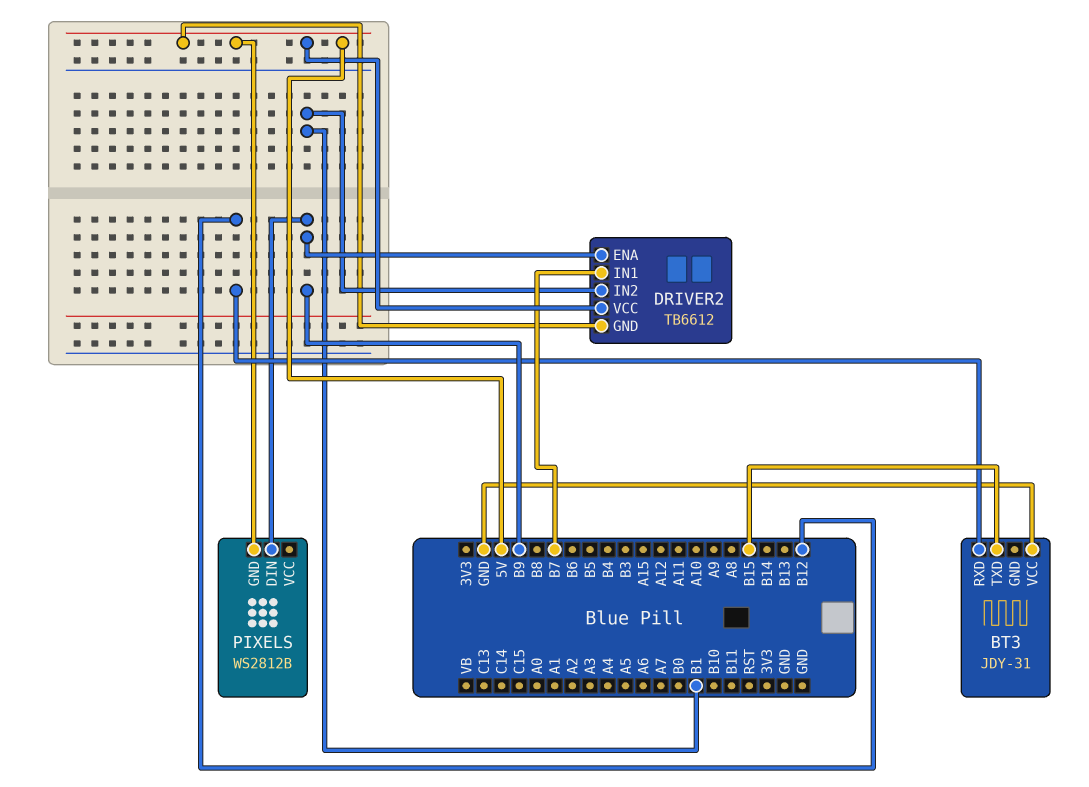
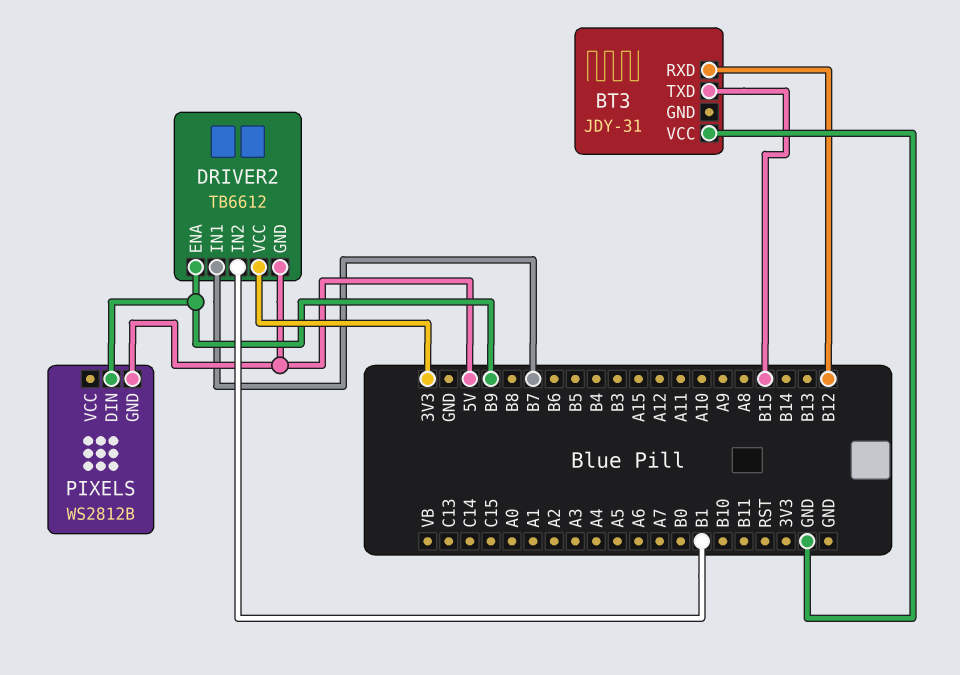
DRIVER2 pin VCC: 5V -> 3V3

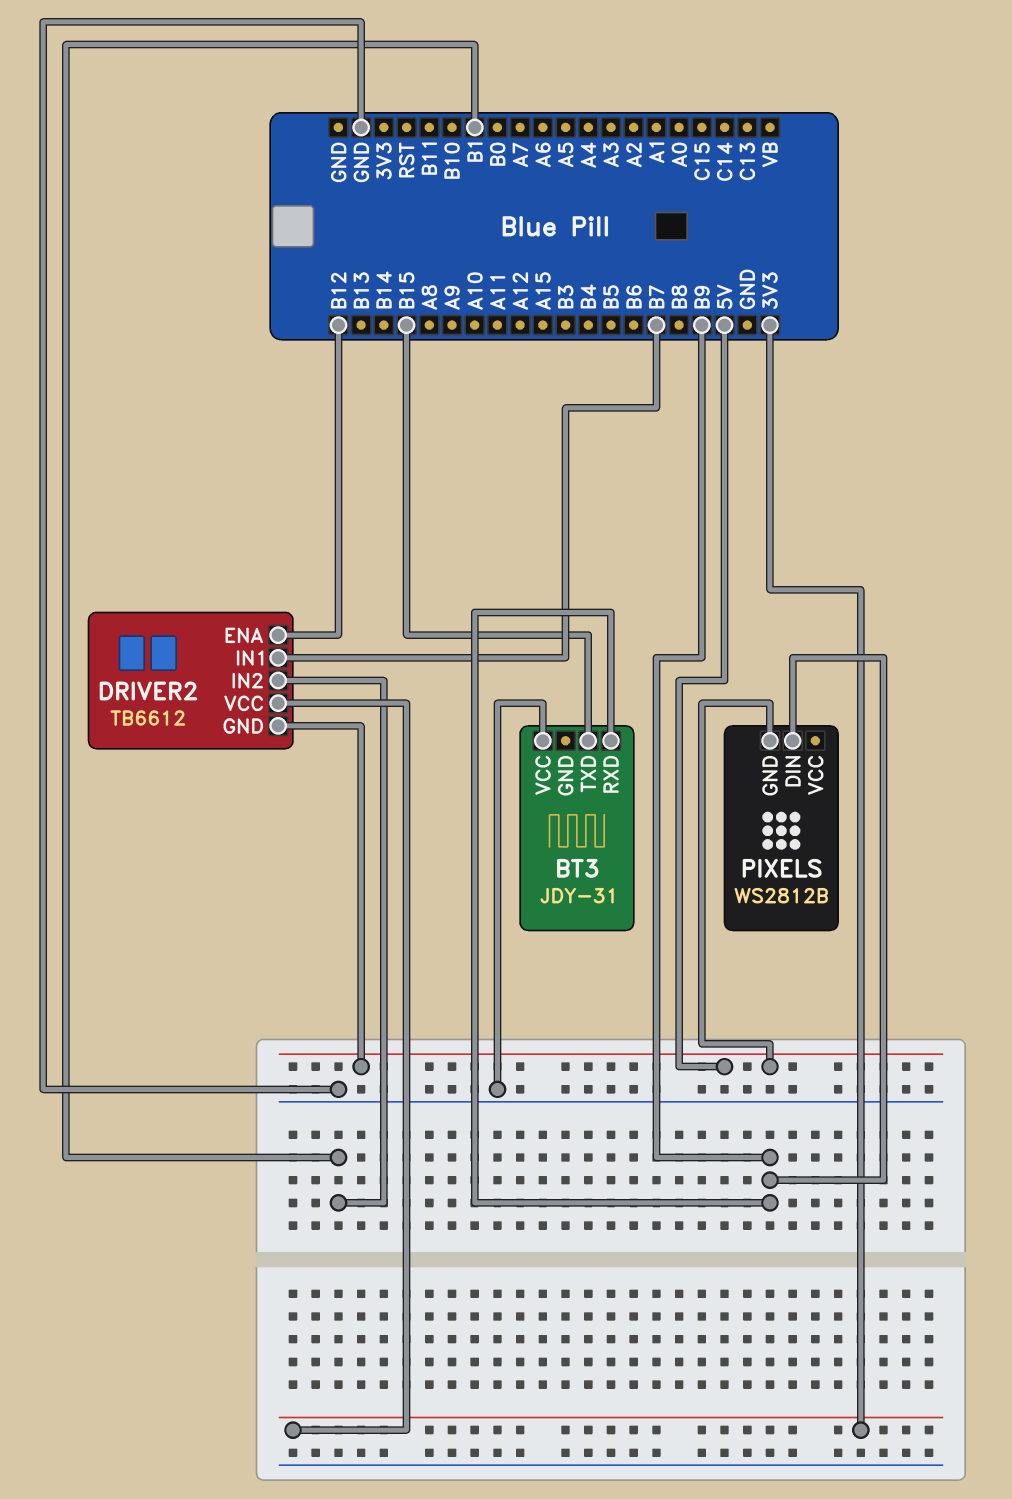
BT3 pin RXD: B12 -> B9
DRIVER2 pin ENA: B9 -> B12

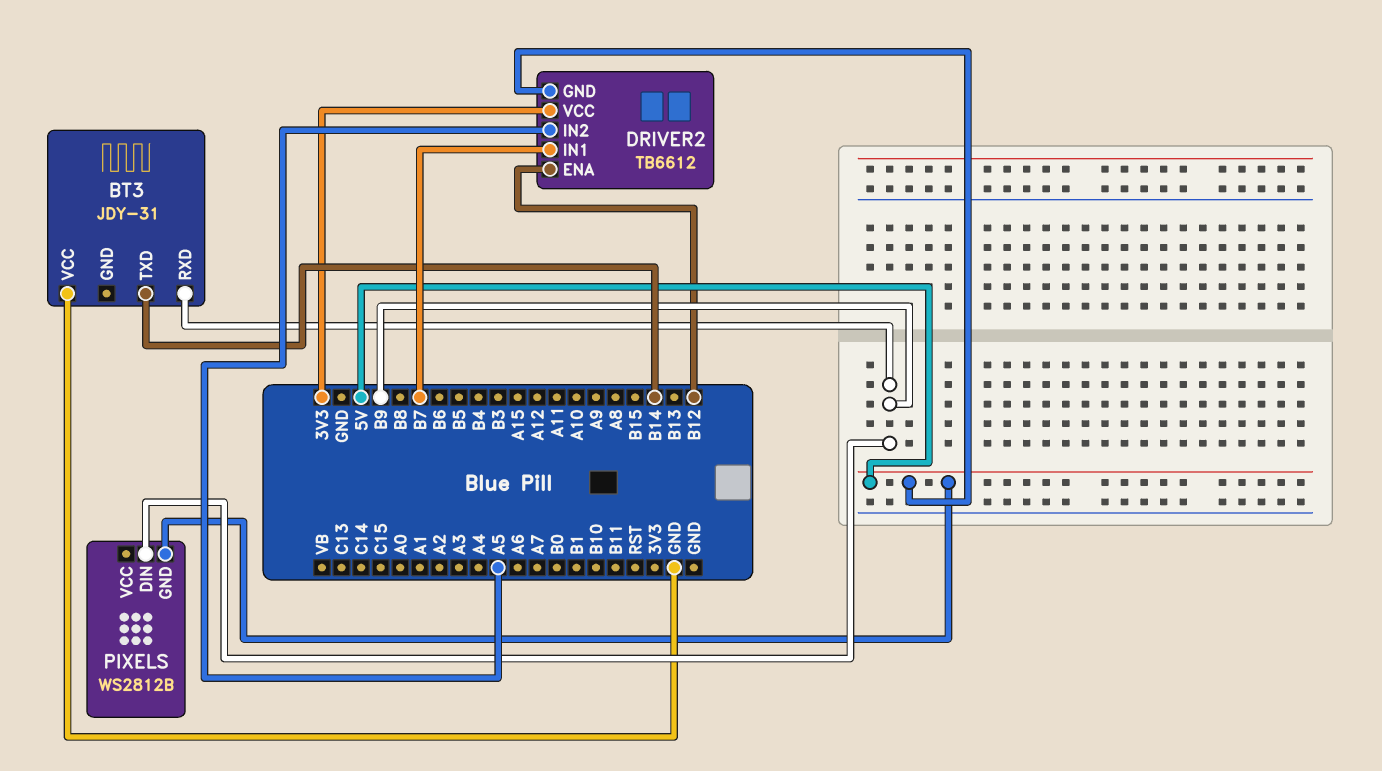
BT3 pin TXD: B15 -> B14
DRIVER2 pin IN2: B1 -> A5

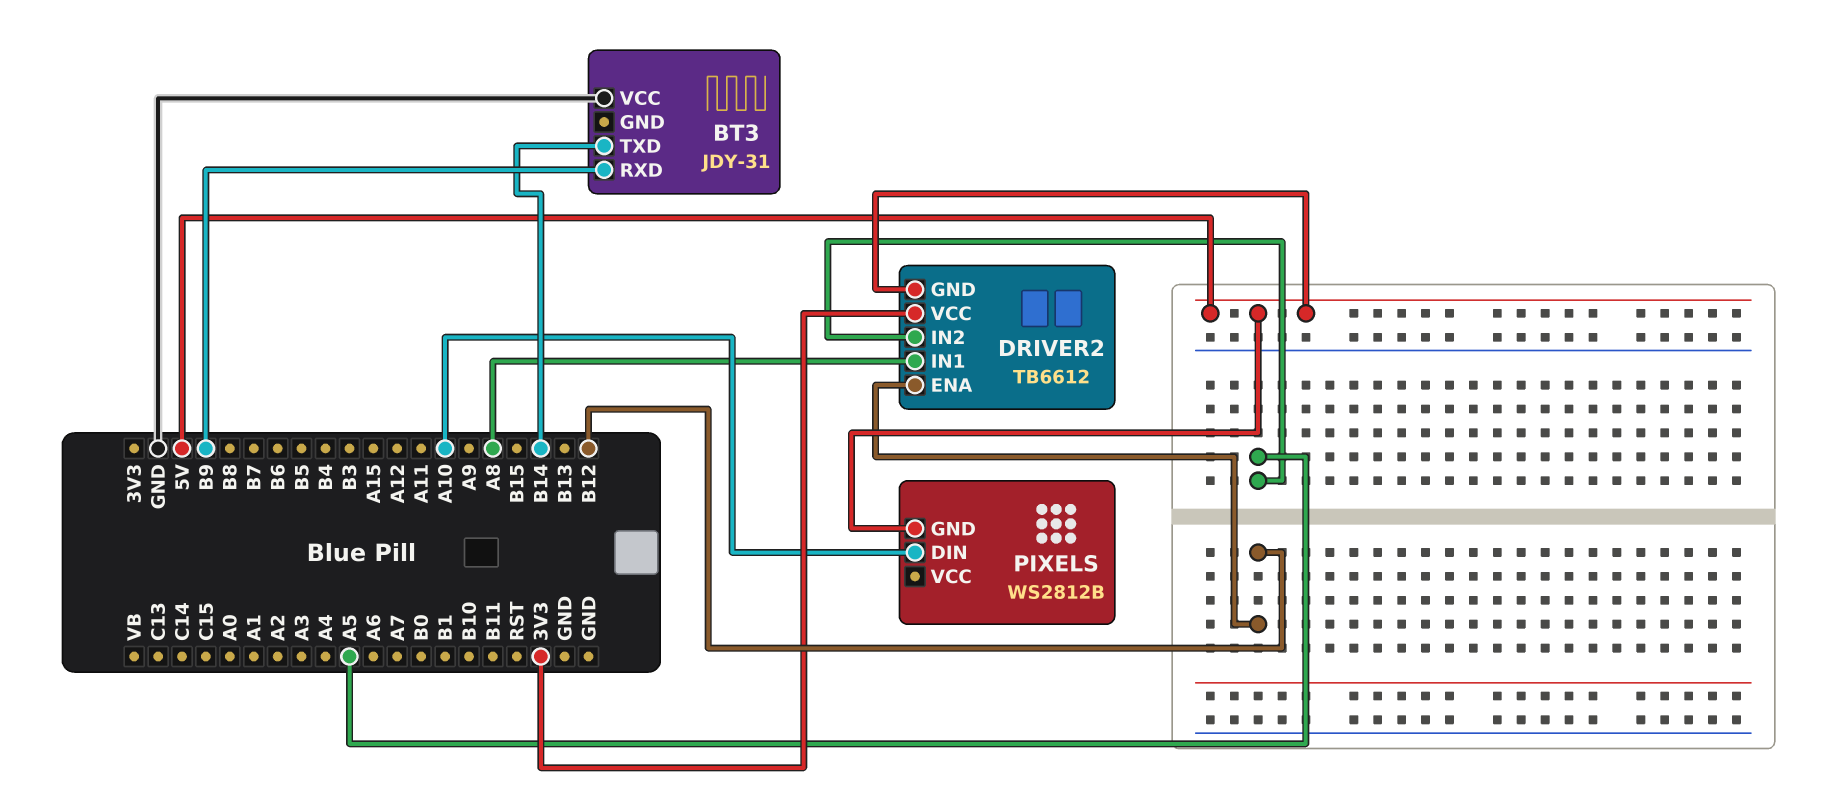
DRIVER2 pin IN1: B7 -> A8
PIXELS pin DIN: B9 -> A10

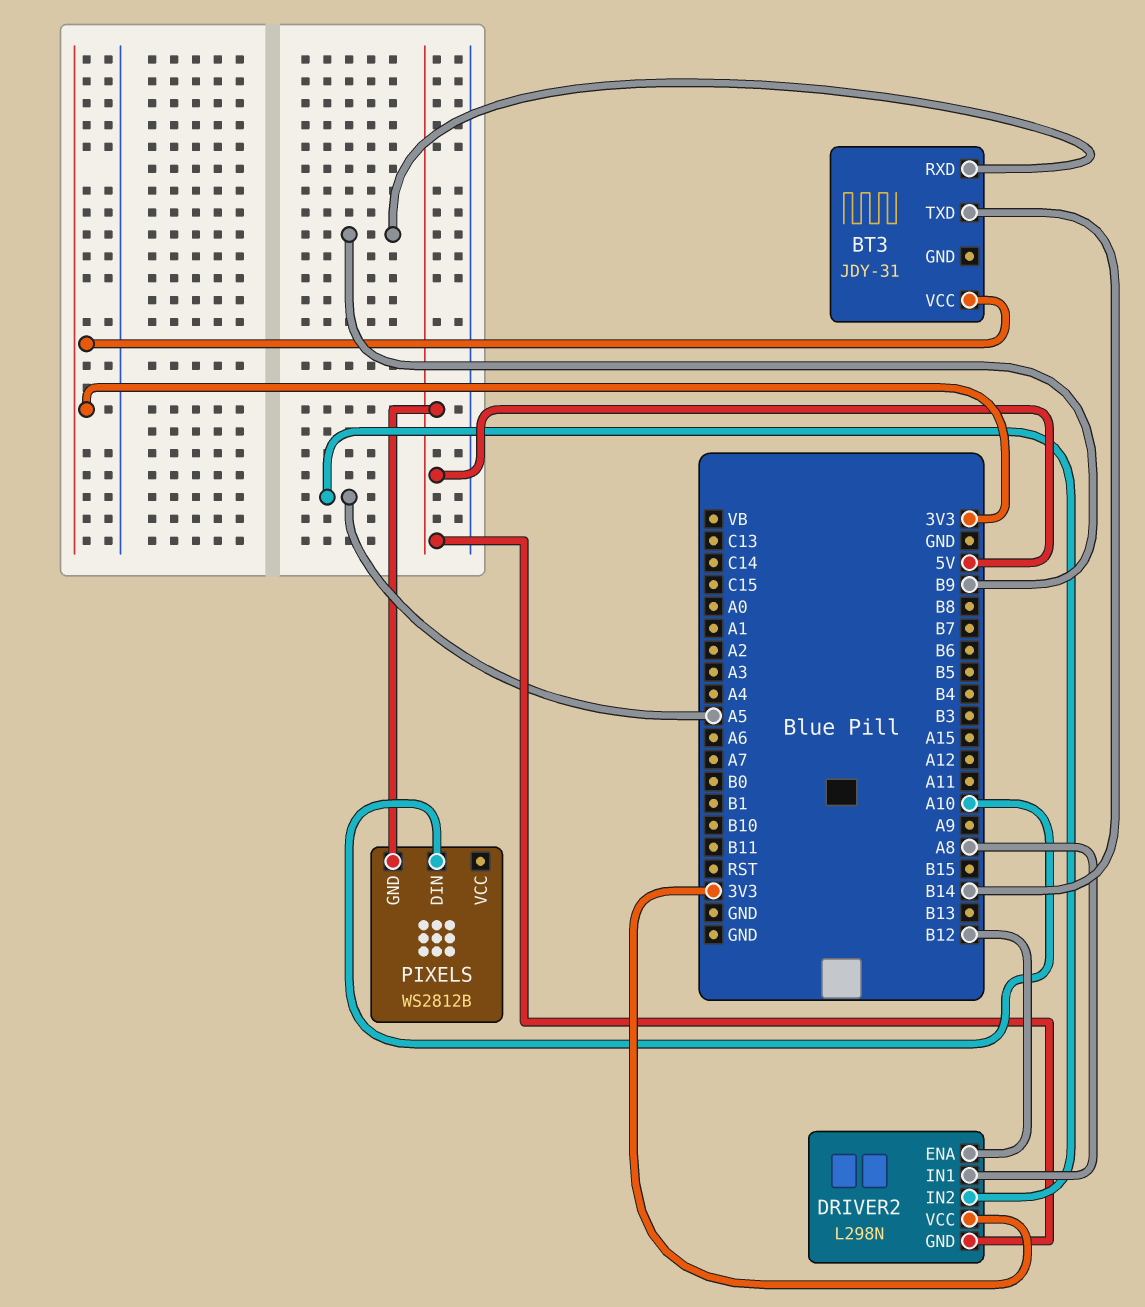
BT3 pin VCC: GND -> 3V3
DRIVER2: TB6612 -> L298N

